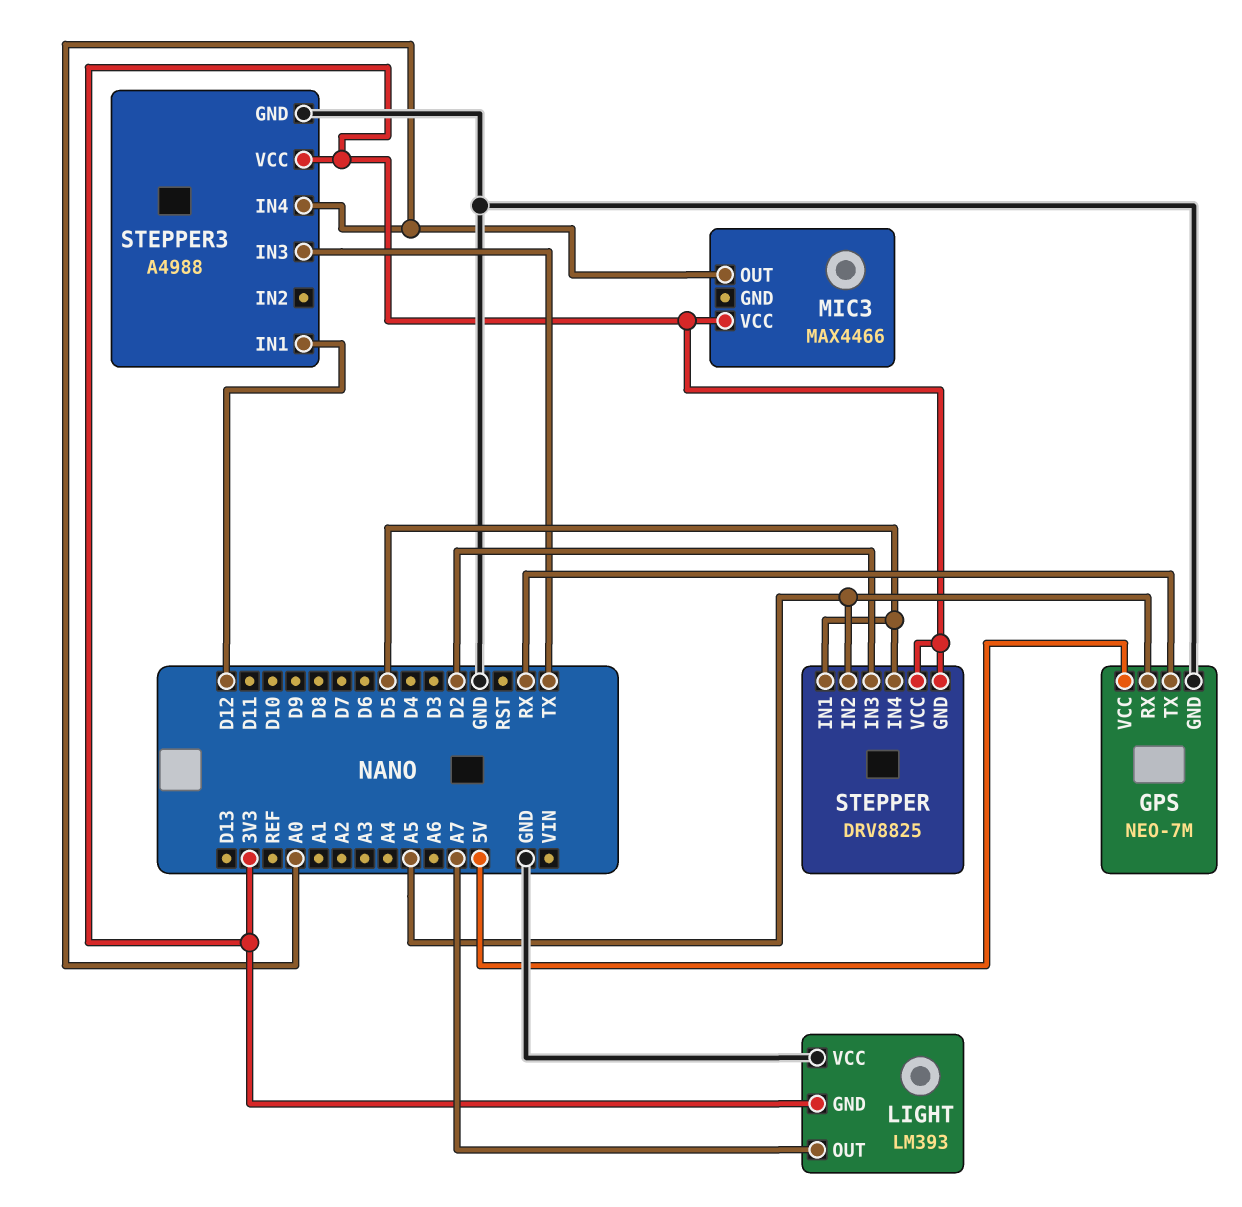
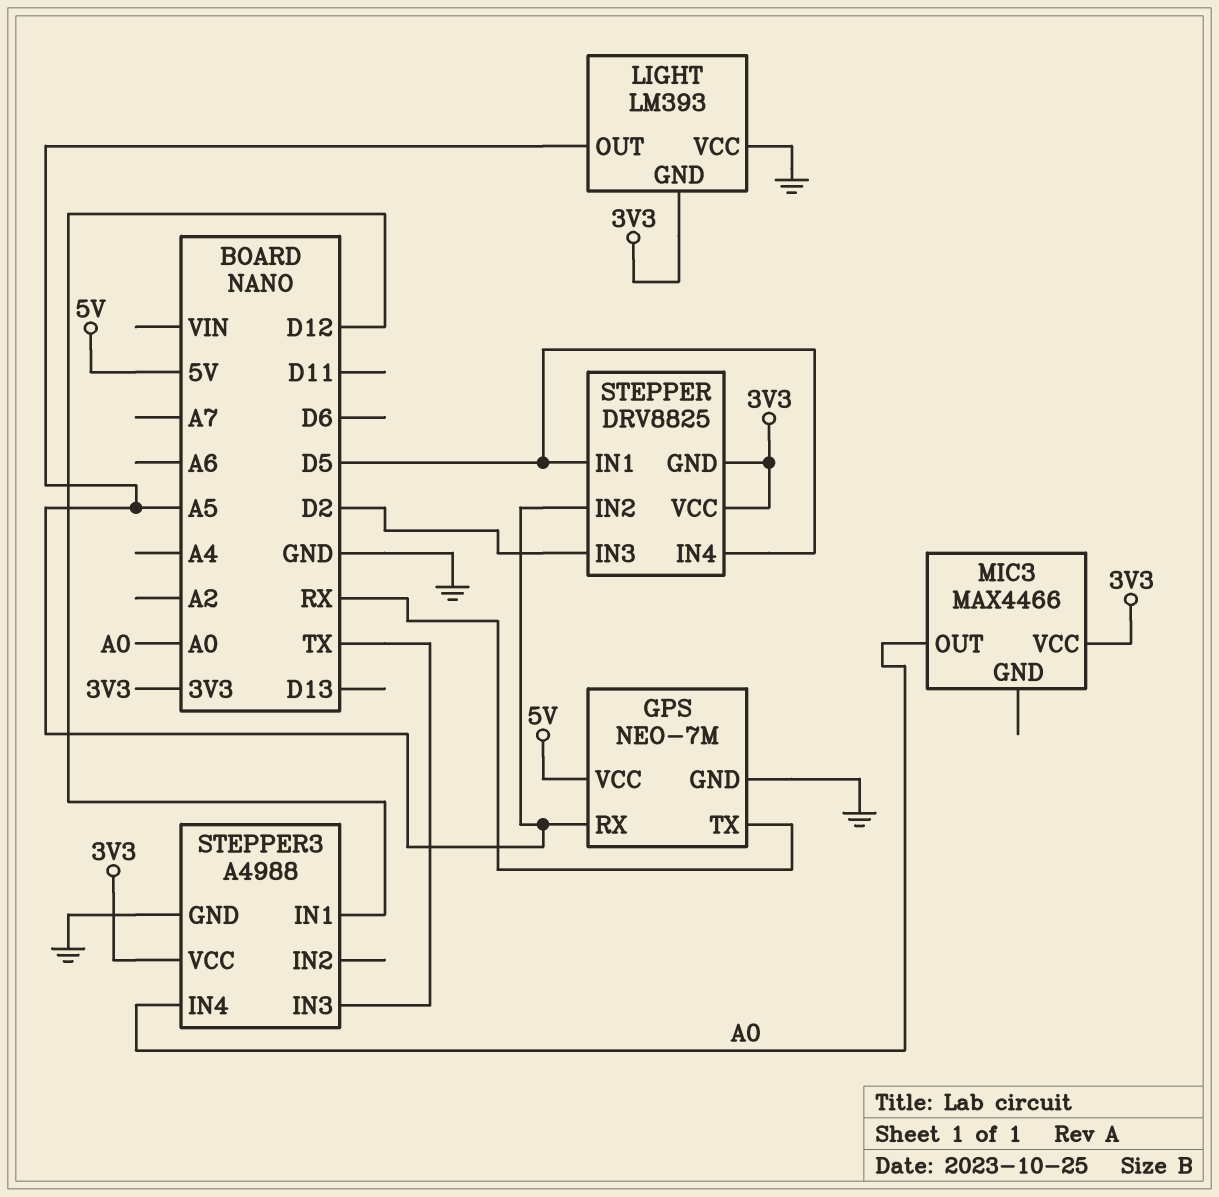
LIGHT pin OUT: A7 -> A5

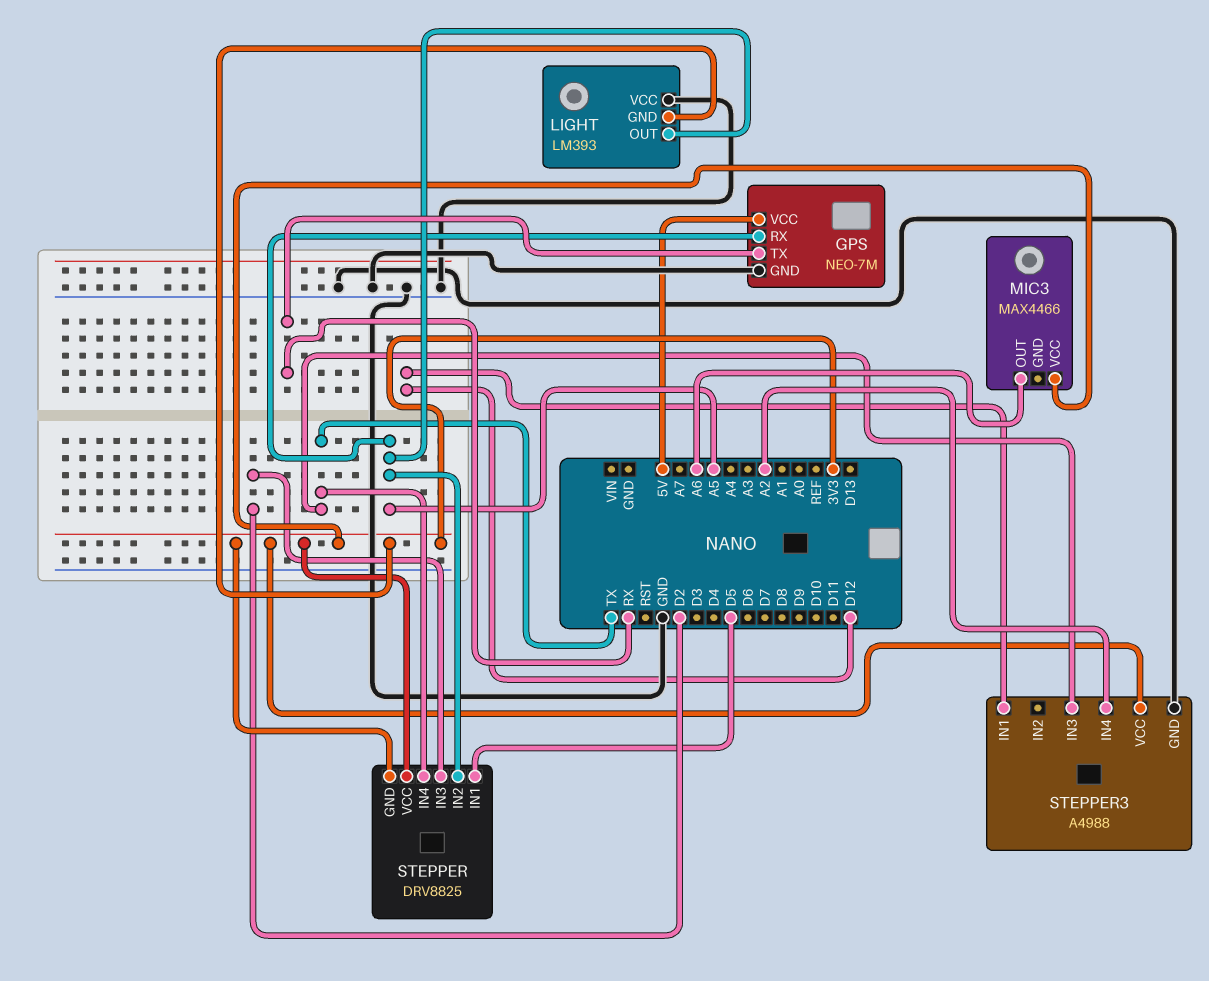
MIC3 pin OUT: A0 -> A6
STEPPER pin IN4: D5 -> TX
STEPPER3 pin IN4: A0 -> A2

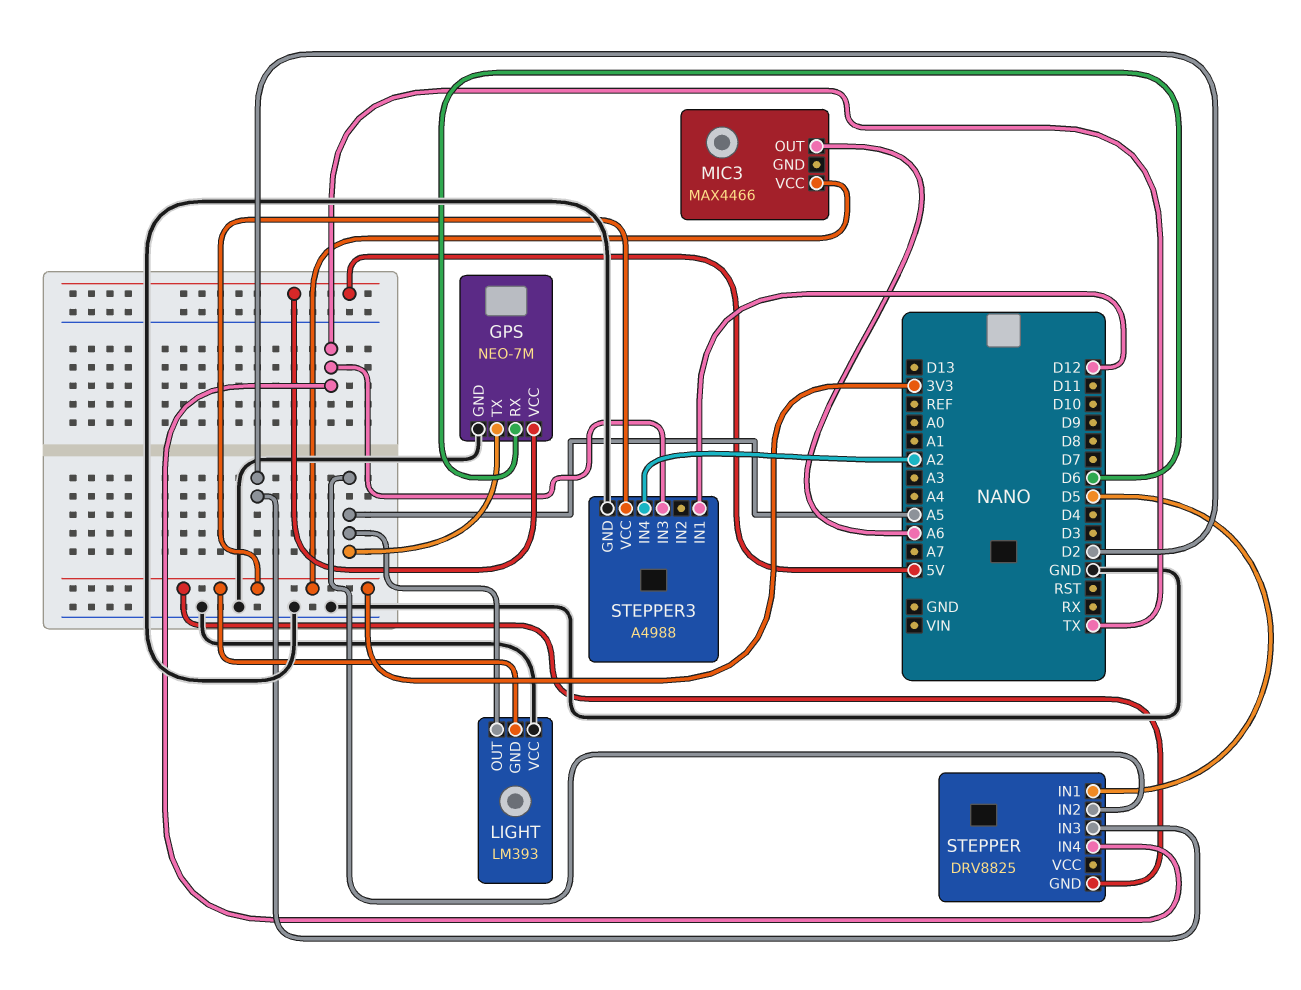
GPS pin RX: A5 -> D6
GPS pin TX: RX -> A5
STEPPER pin VCC: 3V3 -> none

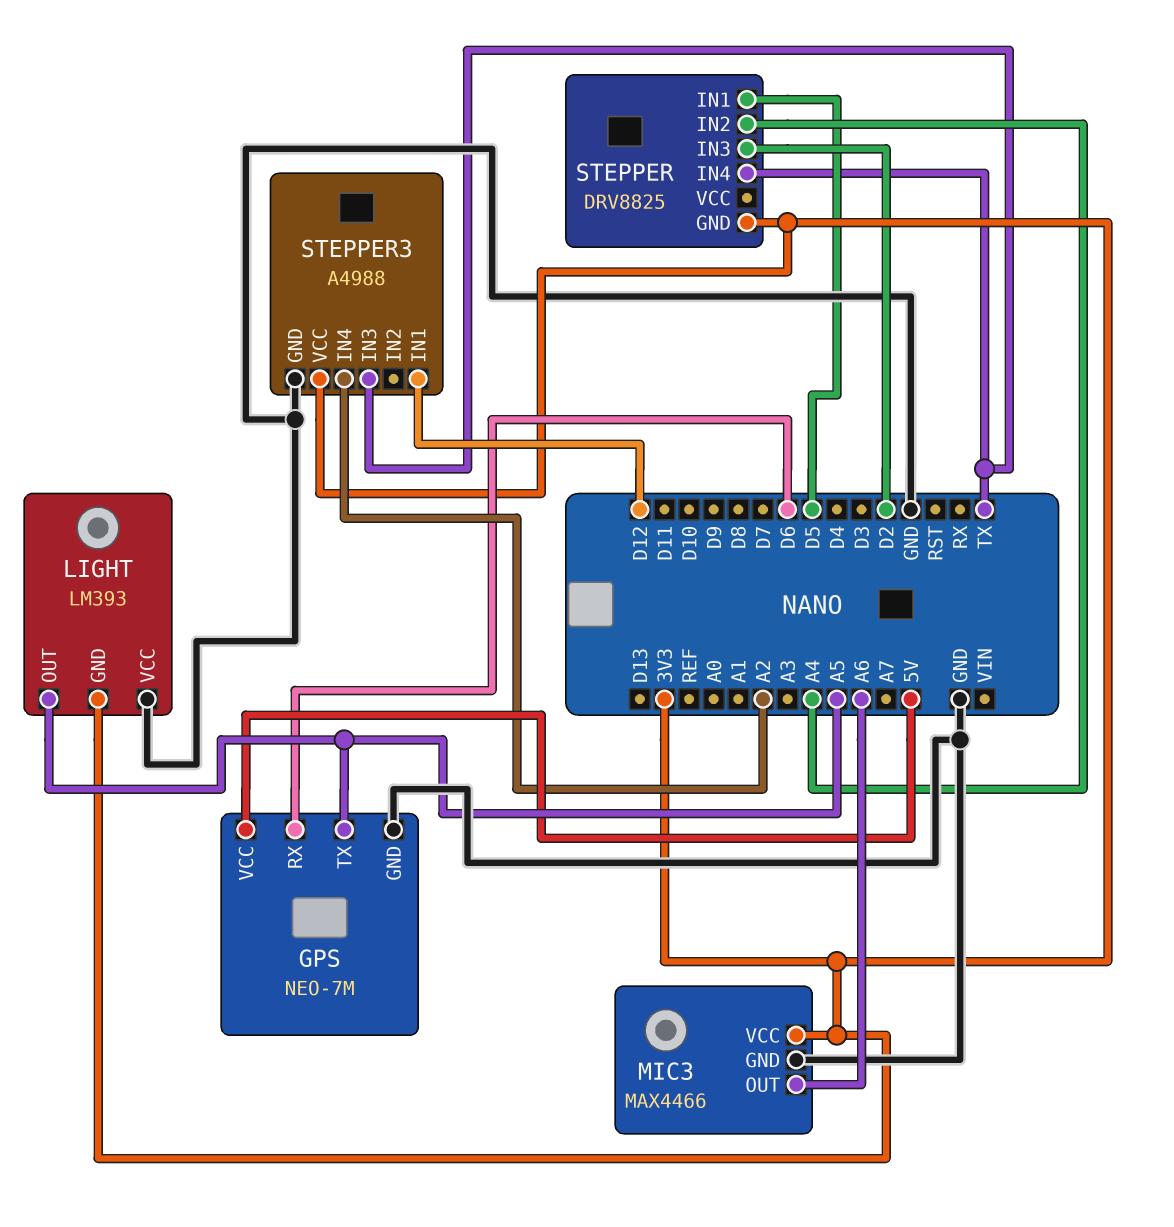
MIC3 pin GND: none -> GND
STEPPER pin IN2: A5 -> A4

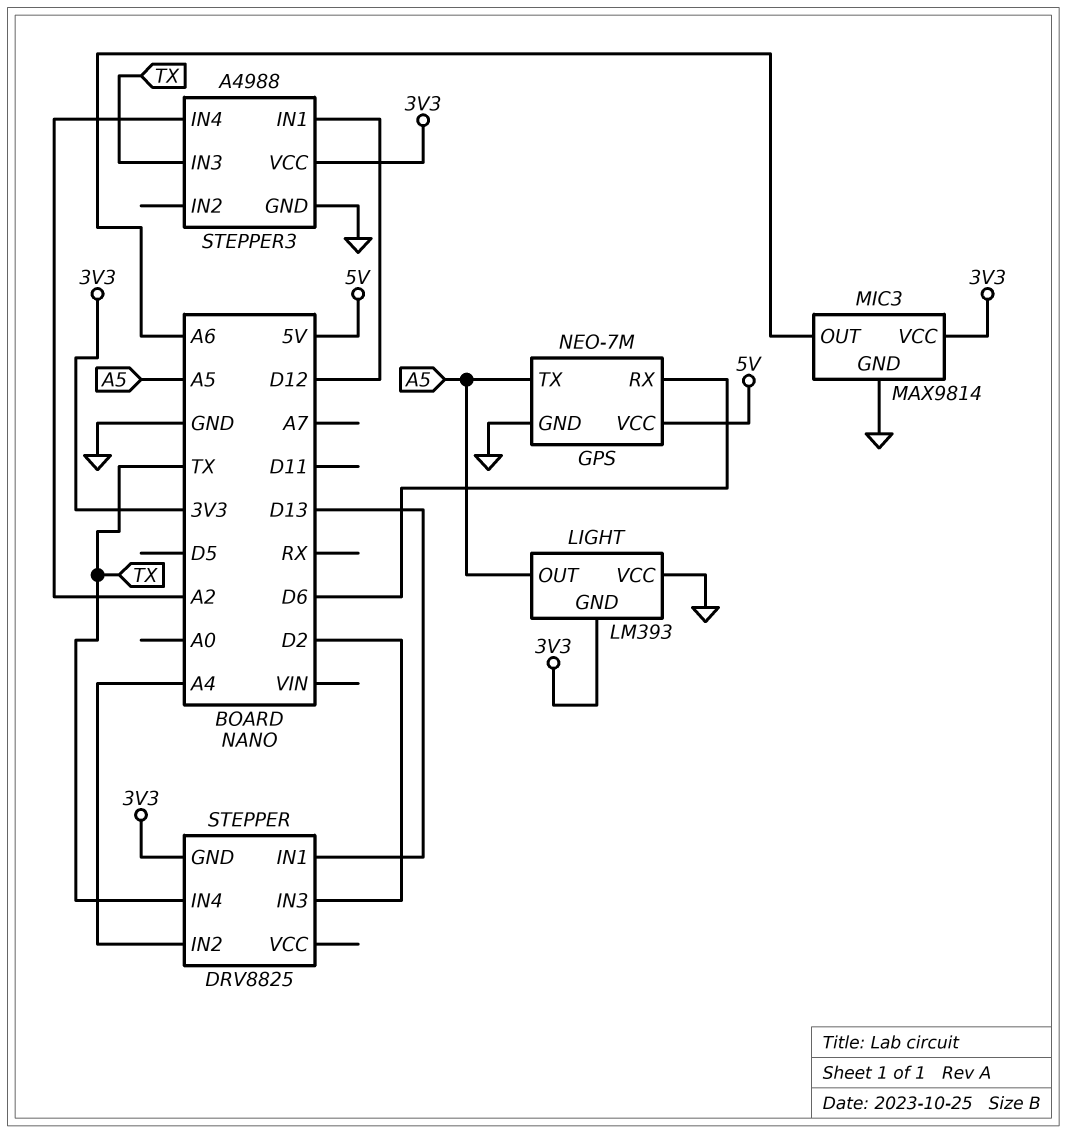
MIC3: MAX4466 -> MAX9814
STEPPER pin IN1: D5 -> D13

